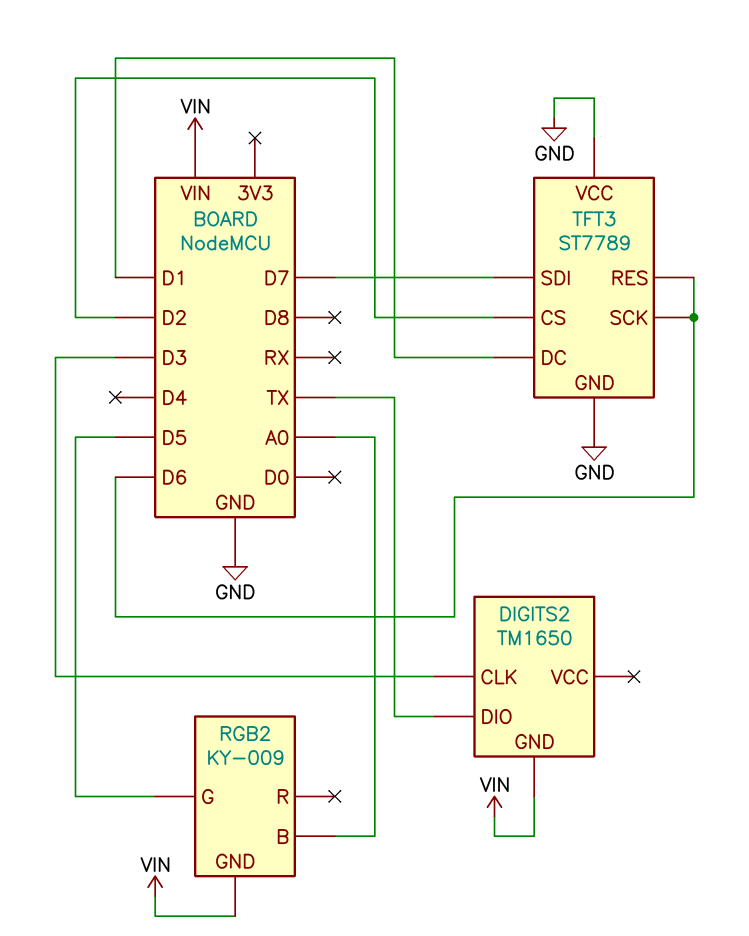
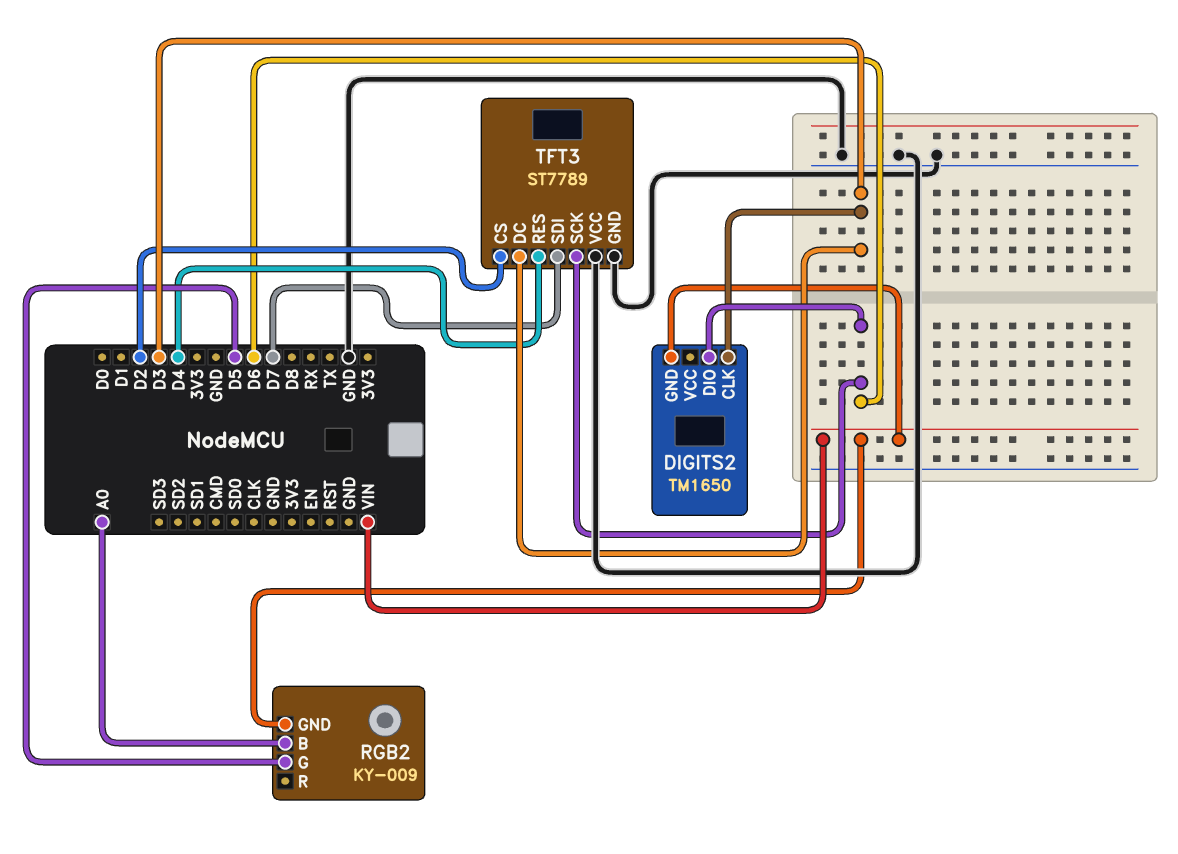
DIGITS2 pin DIO: TX -> D6
TFT3 pin DC: D1 -> D3
TFT3 pin RES: D6 -> D4

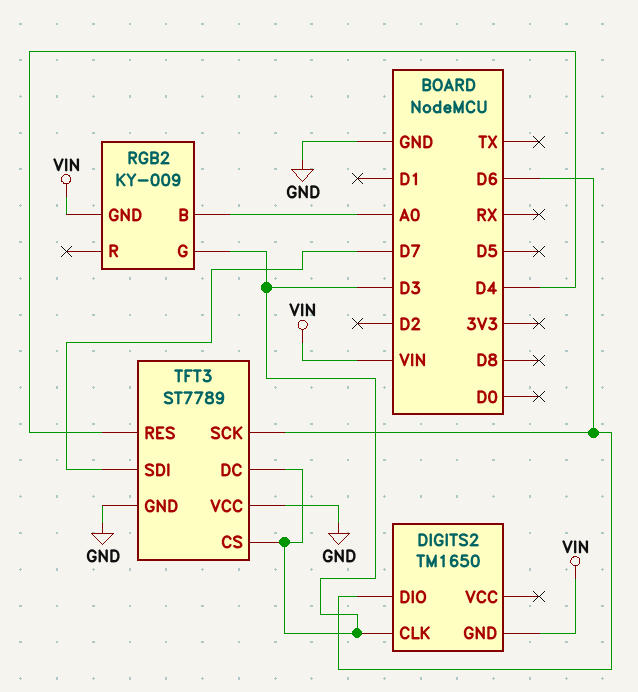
RGB2 pin G: D5 -> D3
TFT3 pin CS: D2 -> D3

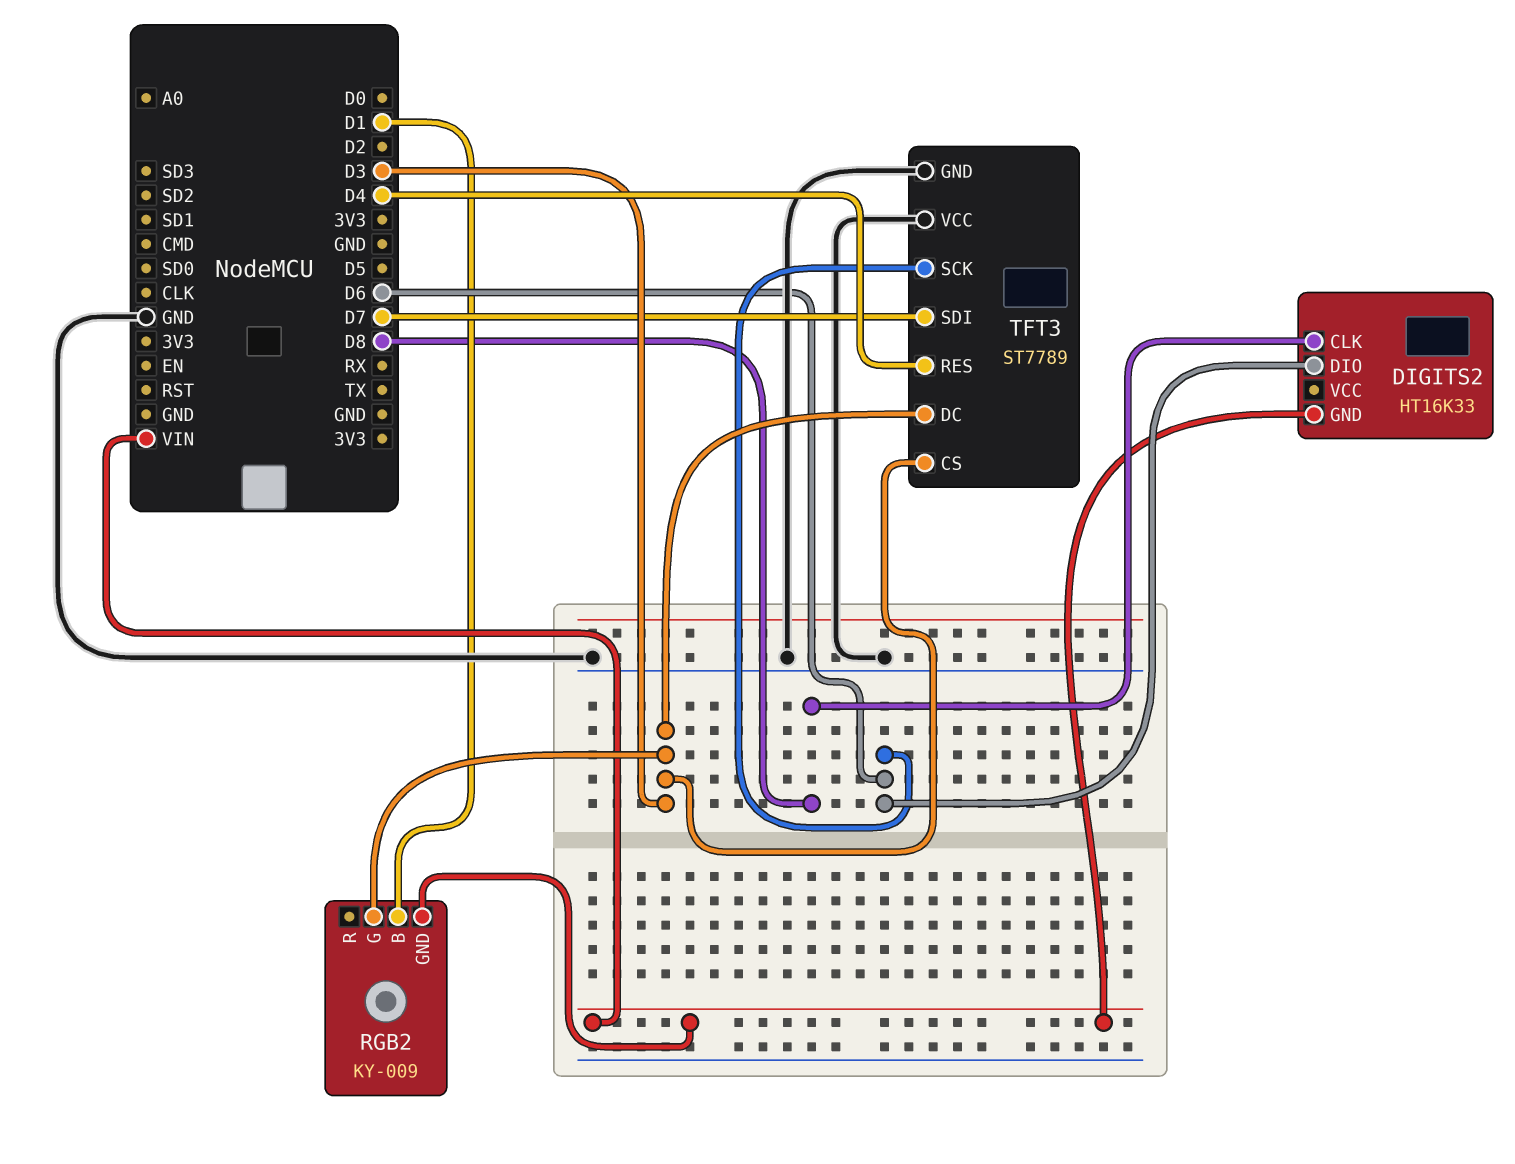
DIGITS2: TM1650 -> HT16K33
DIGITS2 pin CLK: D3 -> D8
RGB2 pin B: A0 -> D1

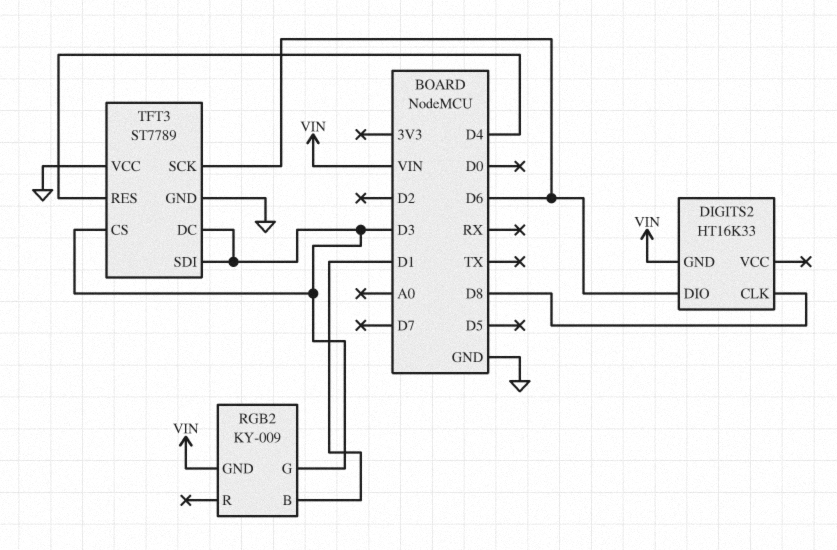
TFT3 pin SDI: D7 -> D3

